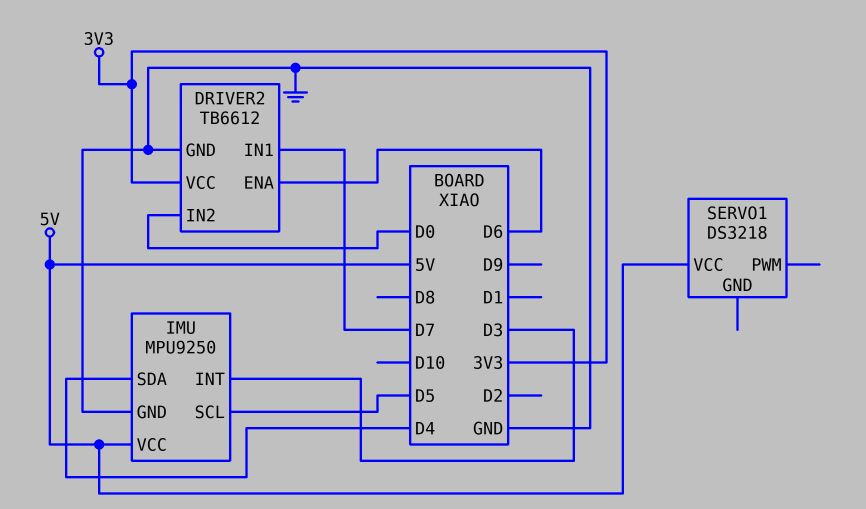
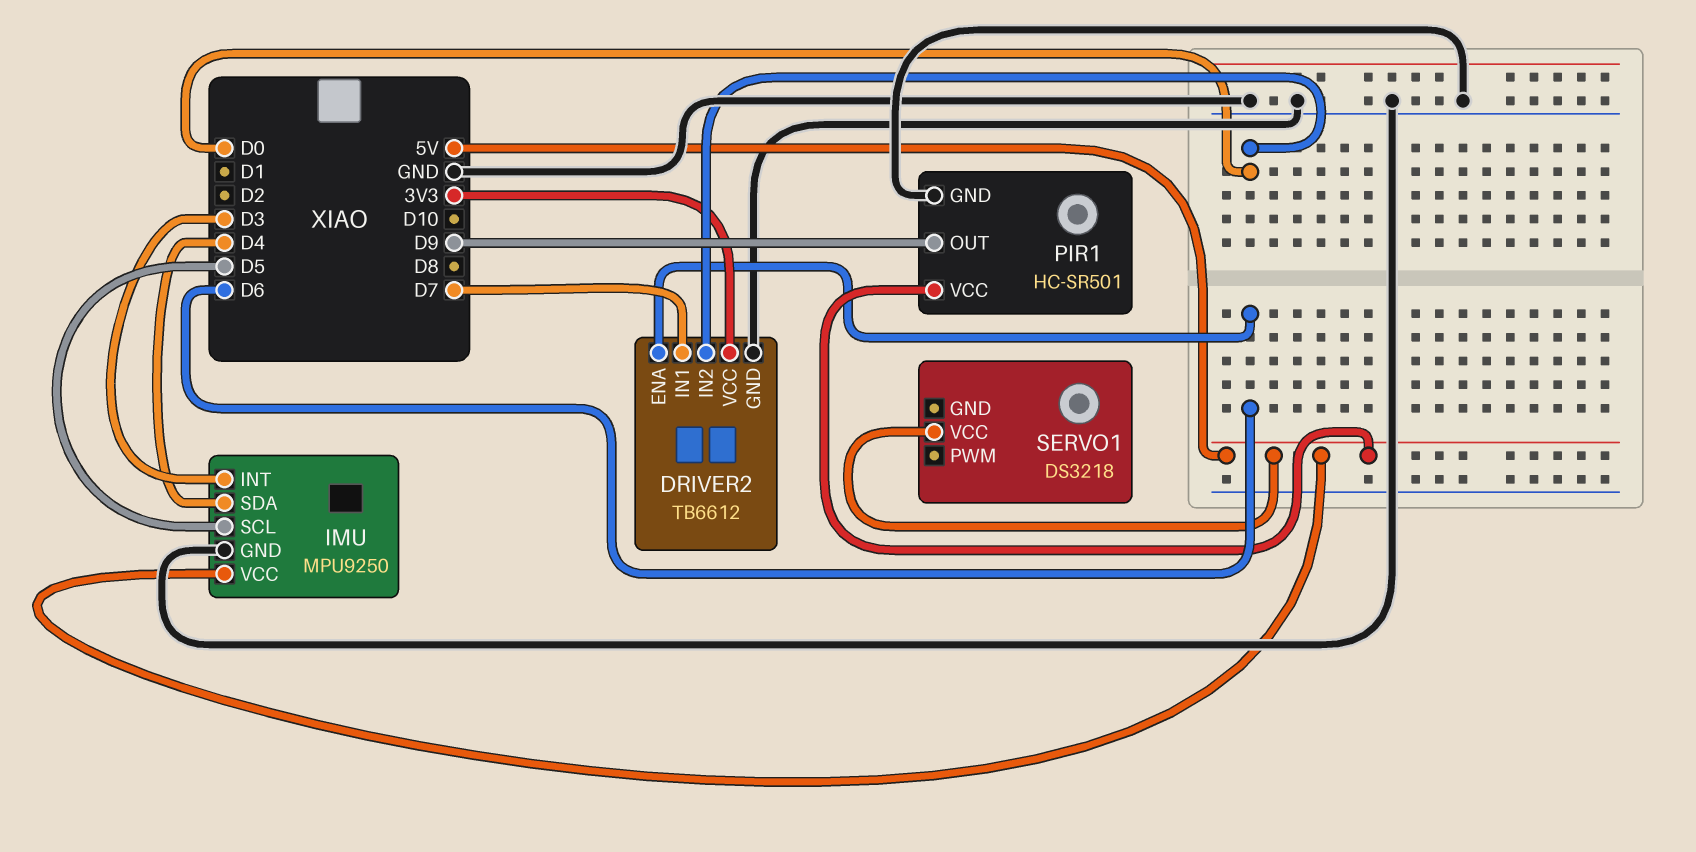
PIR1: none -> HC-SR501
PIR1 pin GND: none -> GND
PIR1 pin OUT: none -> D9
PIR1 pin VCC: none -> 5V

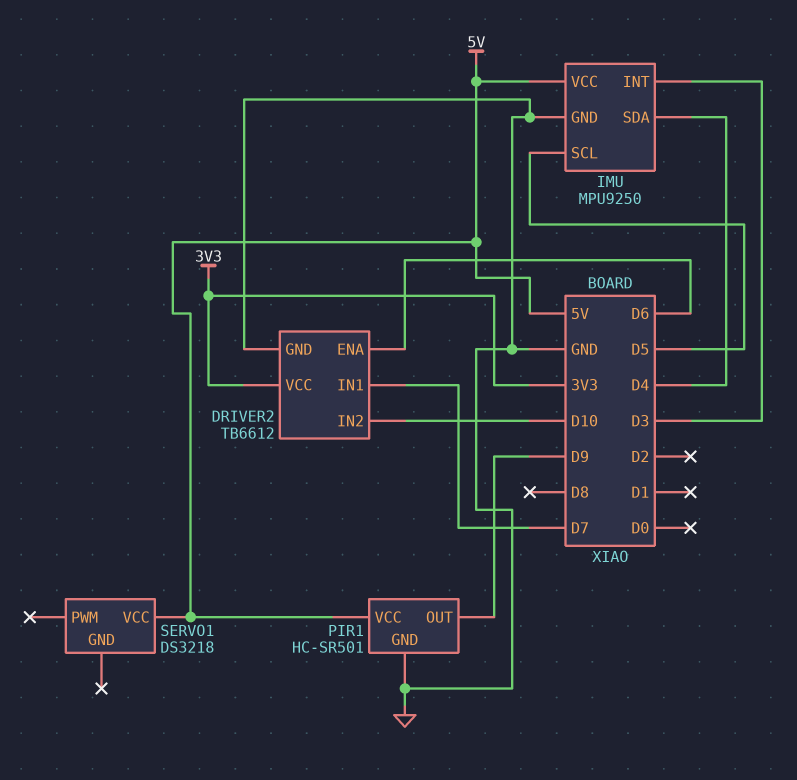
DRIVER2 pin IN2: D0 -> D10

